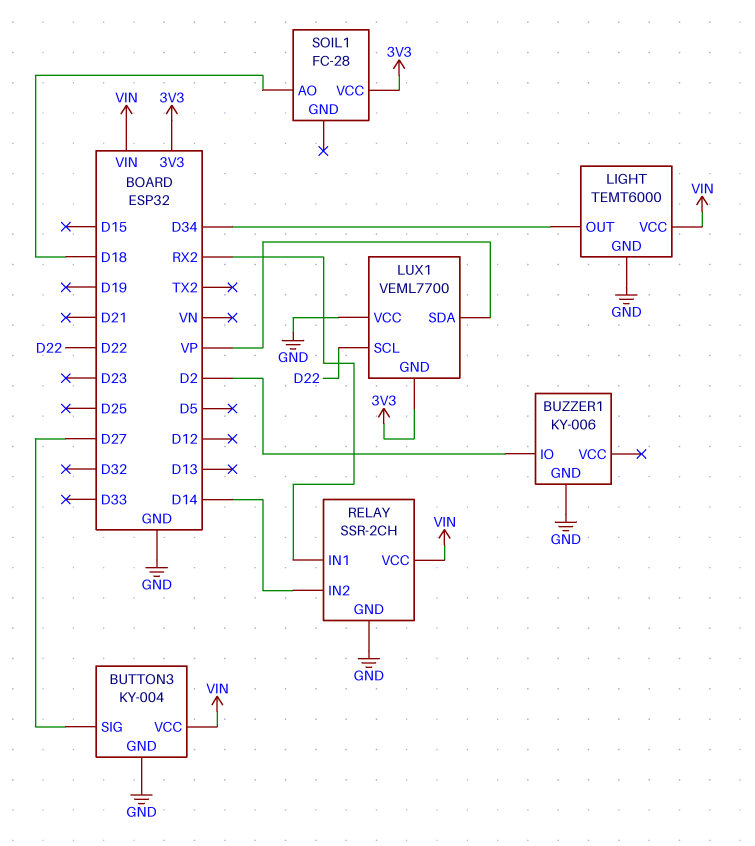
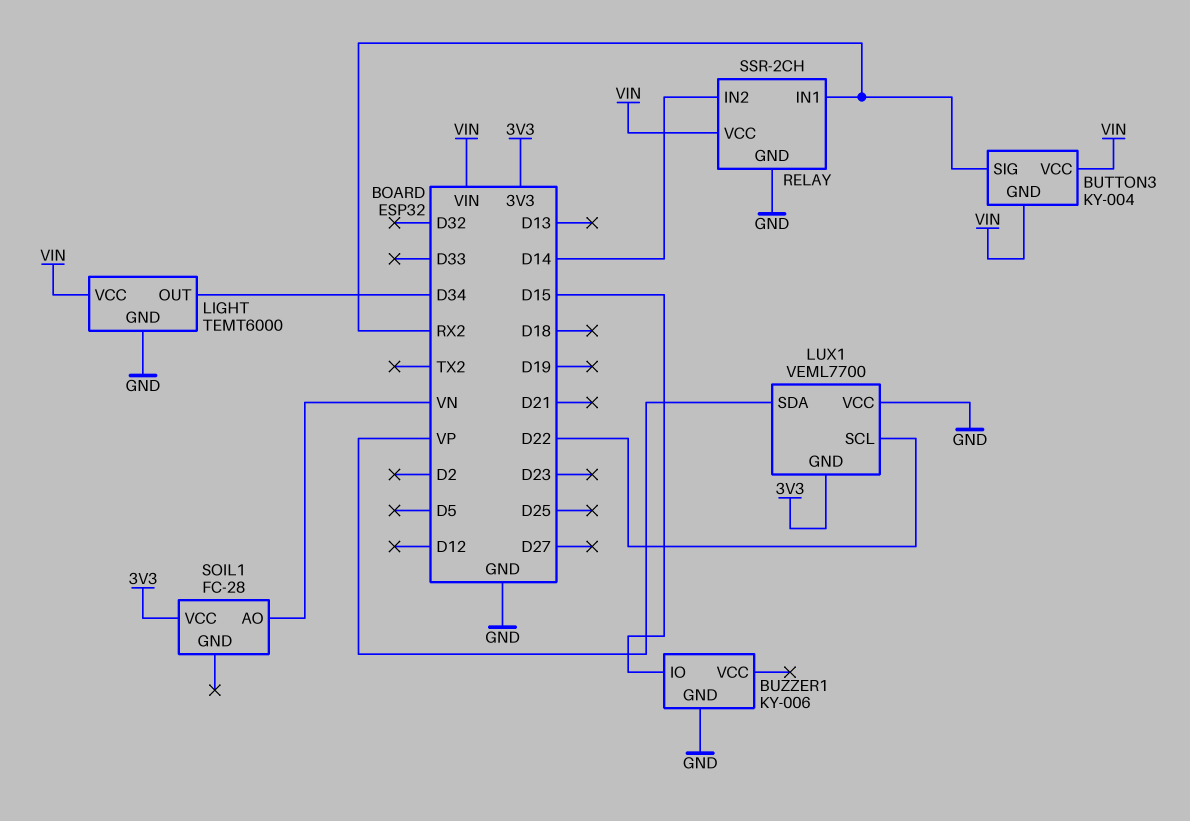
BUTTON3 pin GND: GND -> VIN
BUTTON3 pin SIG: D27 -> RX2
BUZZER1 pin IO: D2 -> D15
SOIL1 pin AO: D18 -> VN

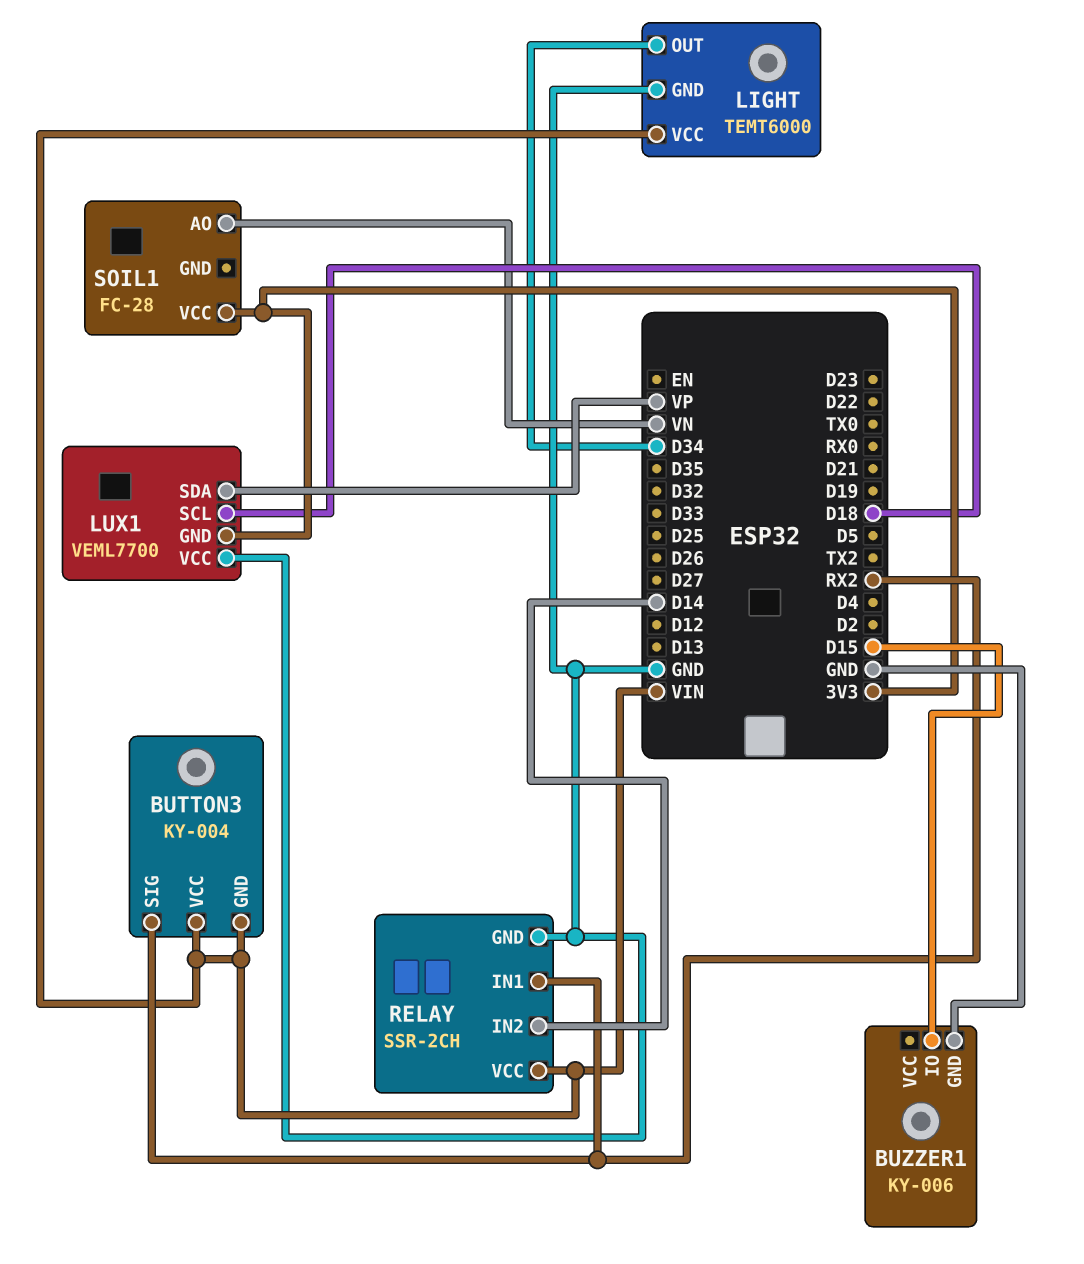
LUX1 pin SCL: D22 -> D18

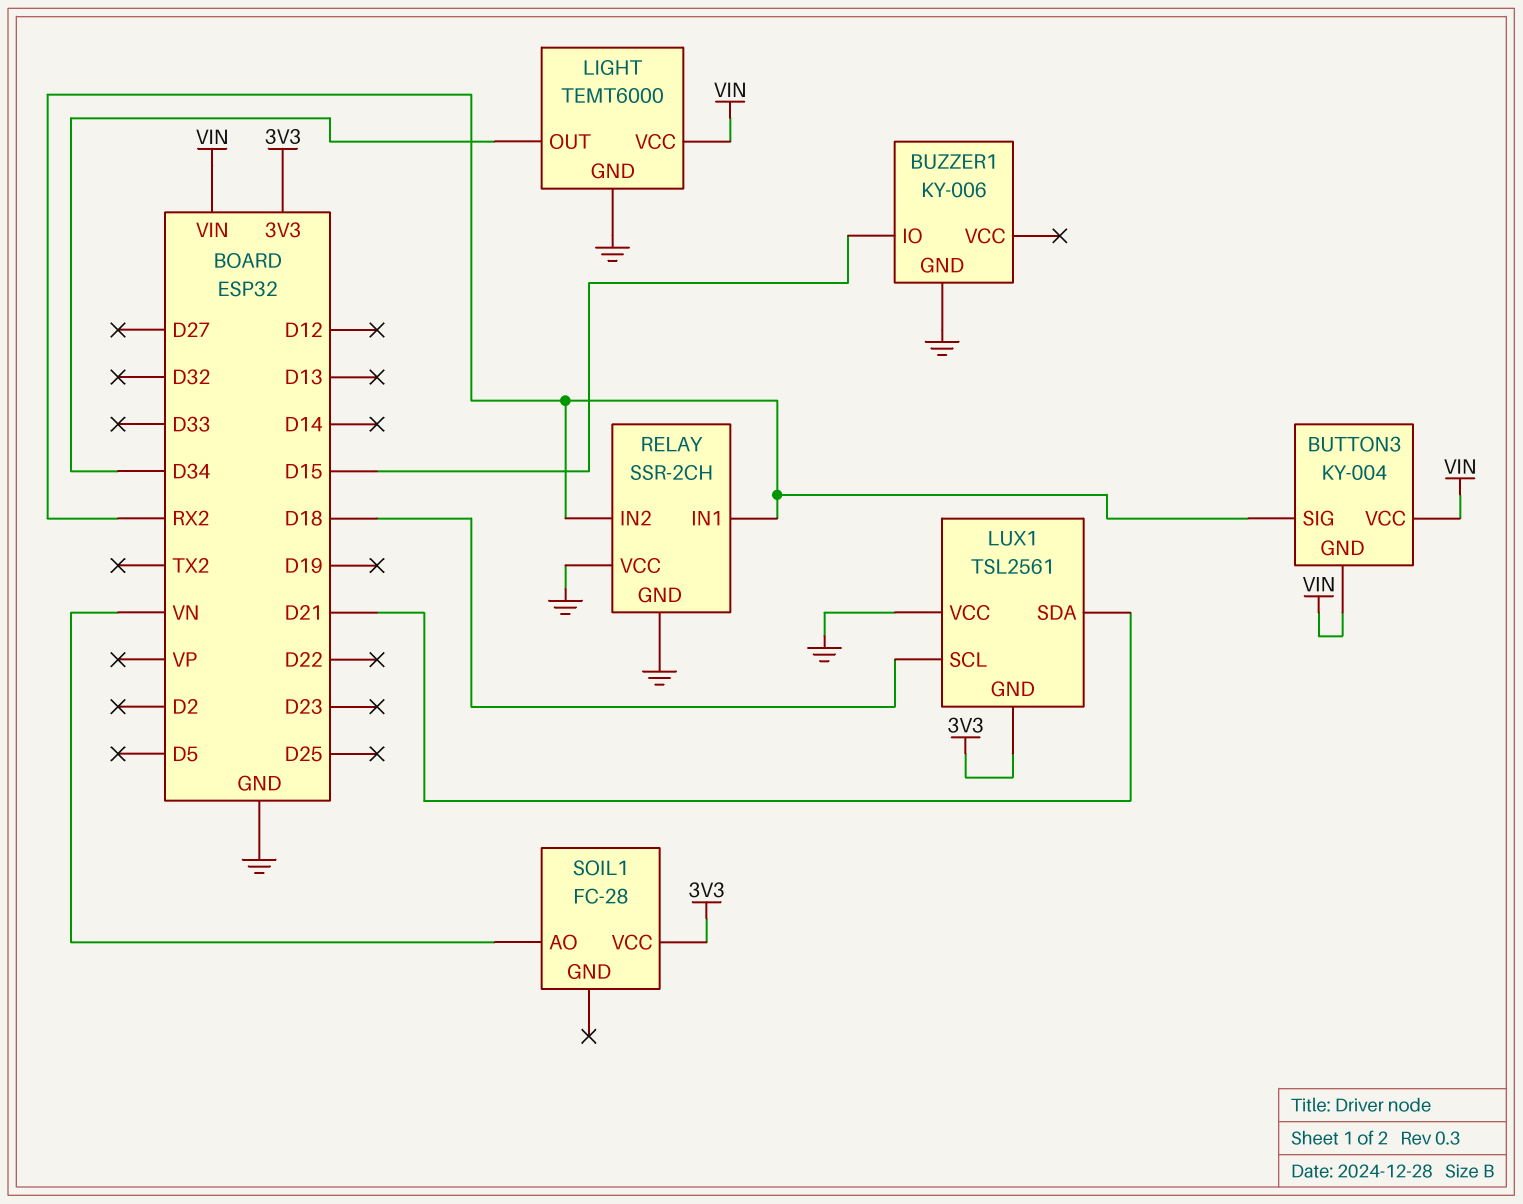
LUX1: VEML7700 -> TSL2561
LUX1 pin SDA: VP -> D21
RELAY pin IN2: D14 -> RX2
RELAY pin VCC: VIN -> GND

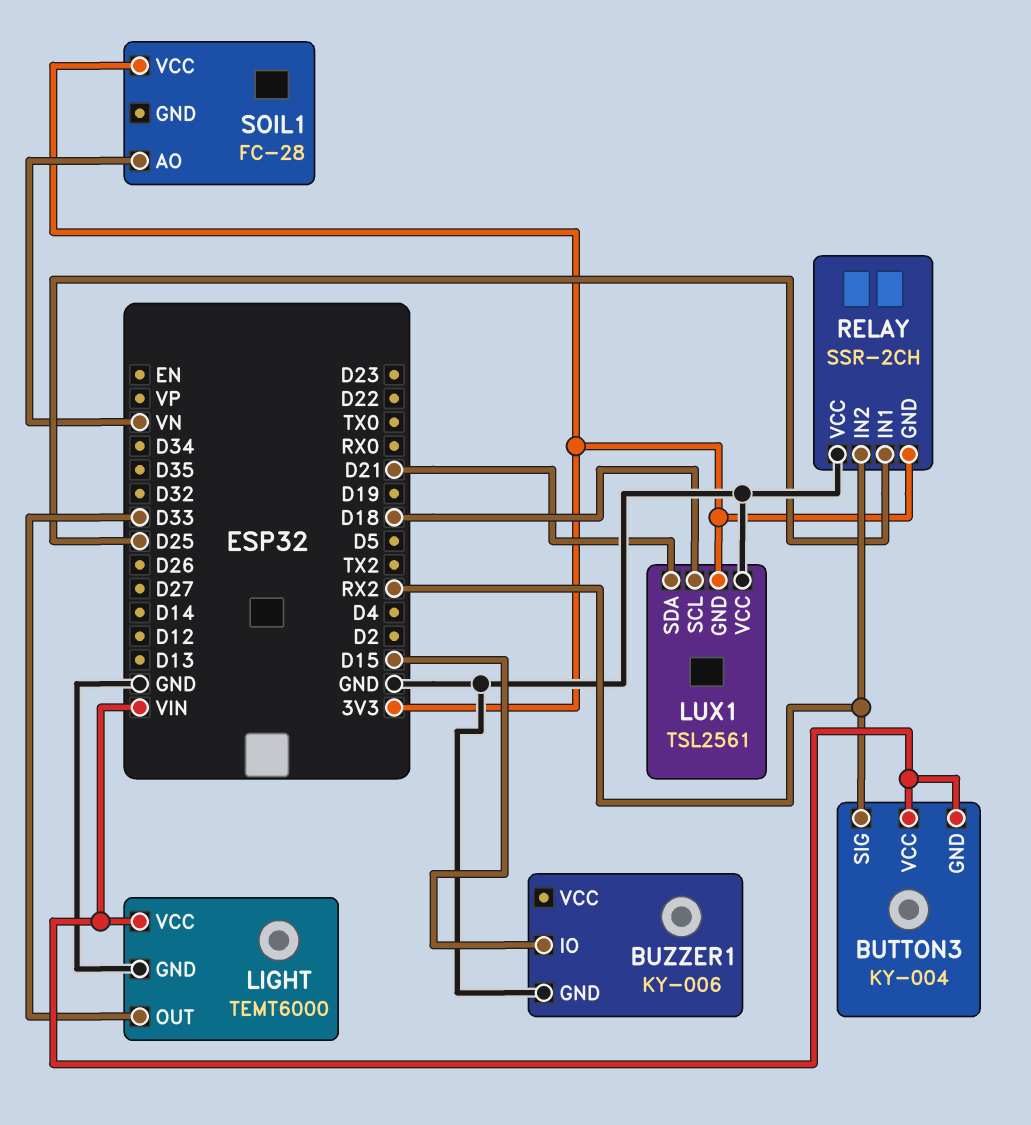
LIGHT pin OUT: D34 -> D33
RELAY pin GND: GND -> 3V3
RELAY pin IN1: RX2 -> D25

